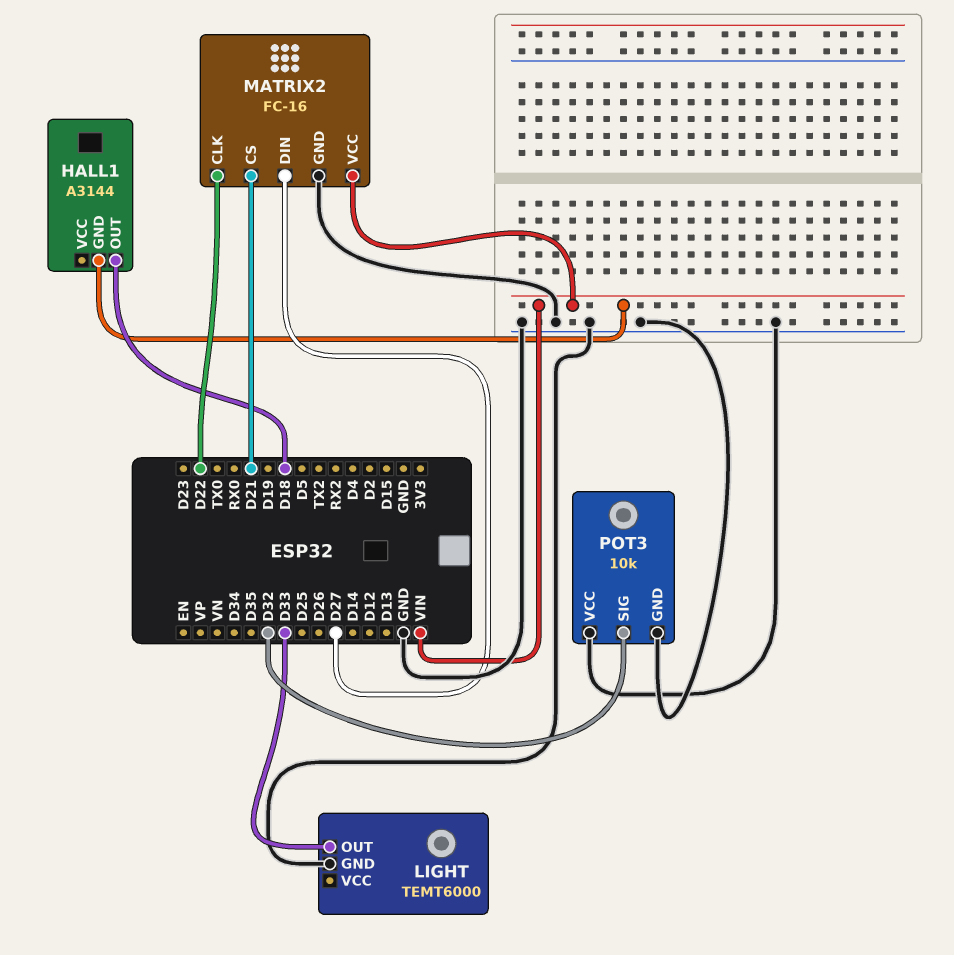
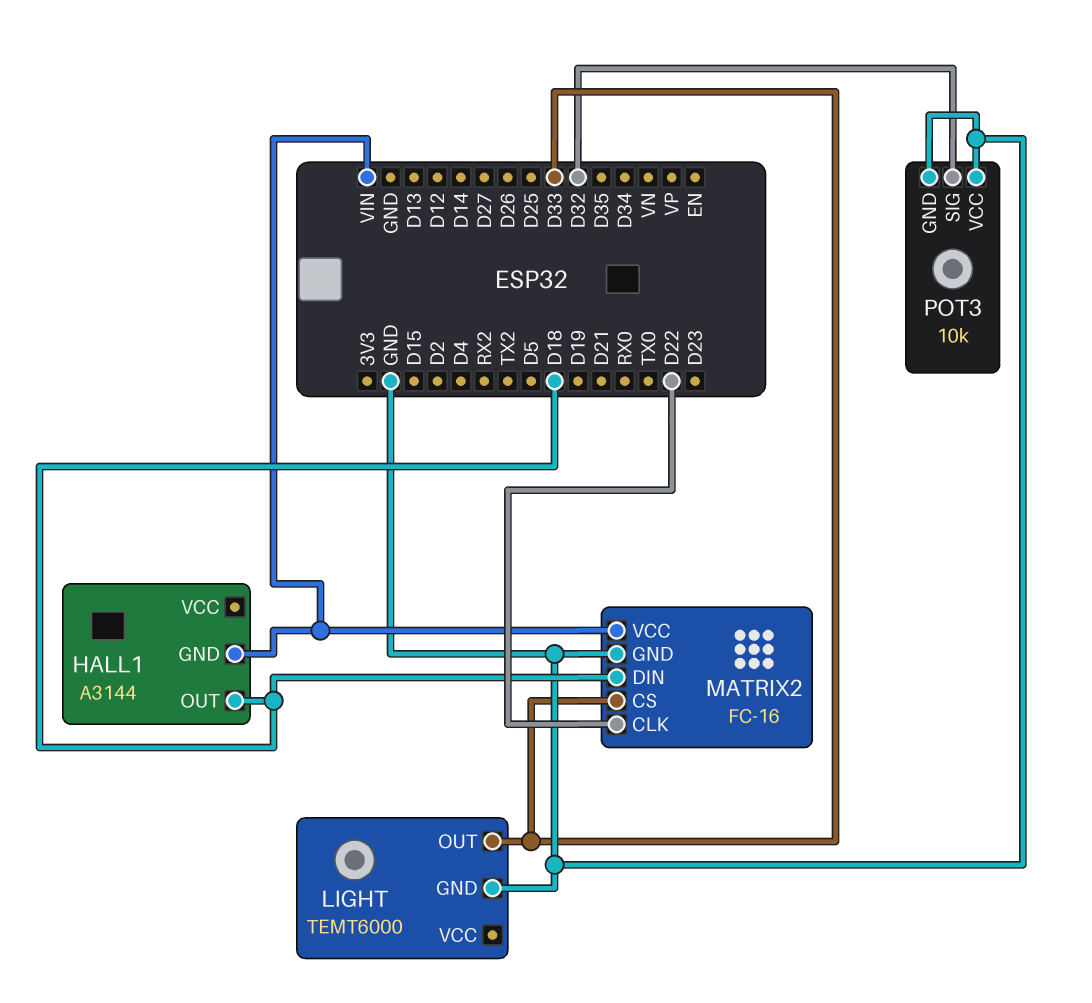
MATRIX2 pin CS: D21 -> D33
MATRIX2 pin DIN: D27 -> D18

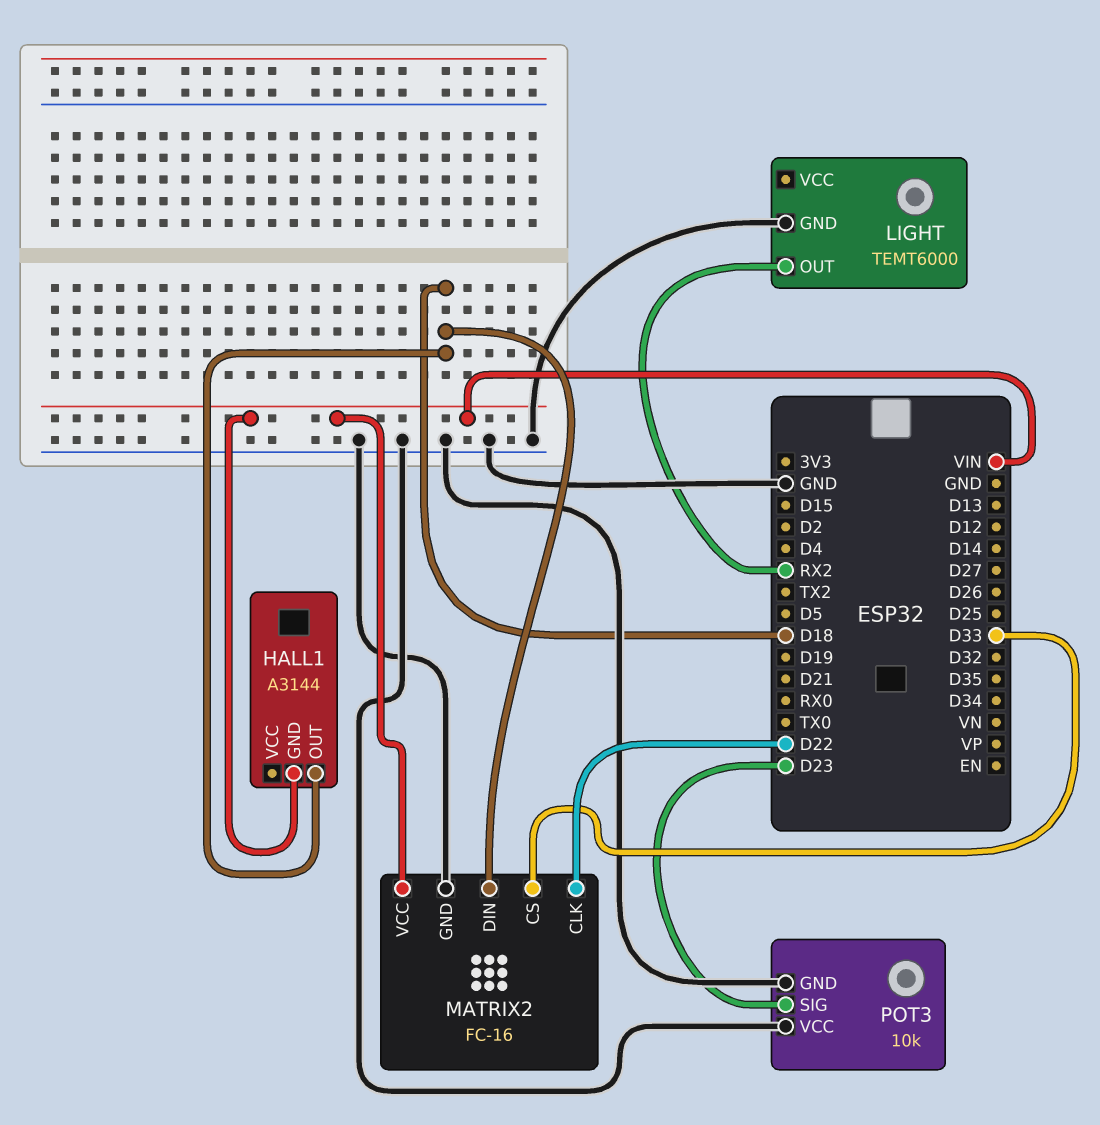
LIGHT pin OUT: D33 -> RX2
POT3 pin SIG: D32 -> D23

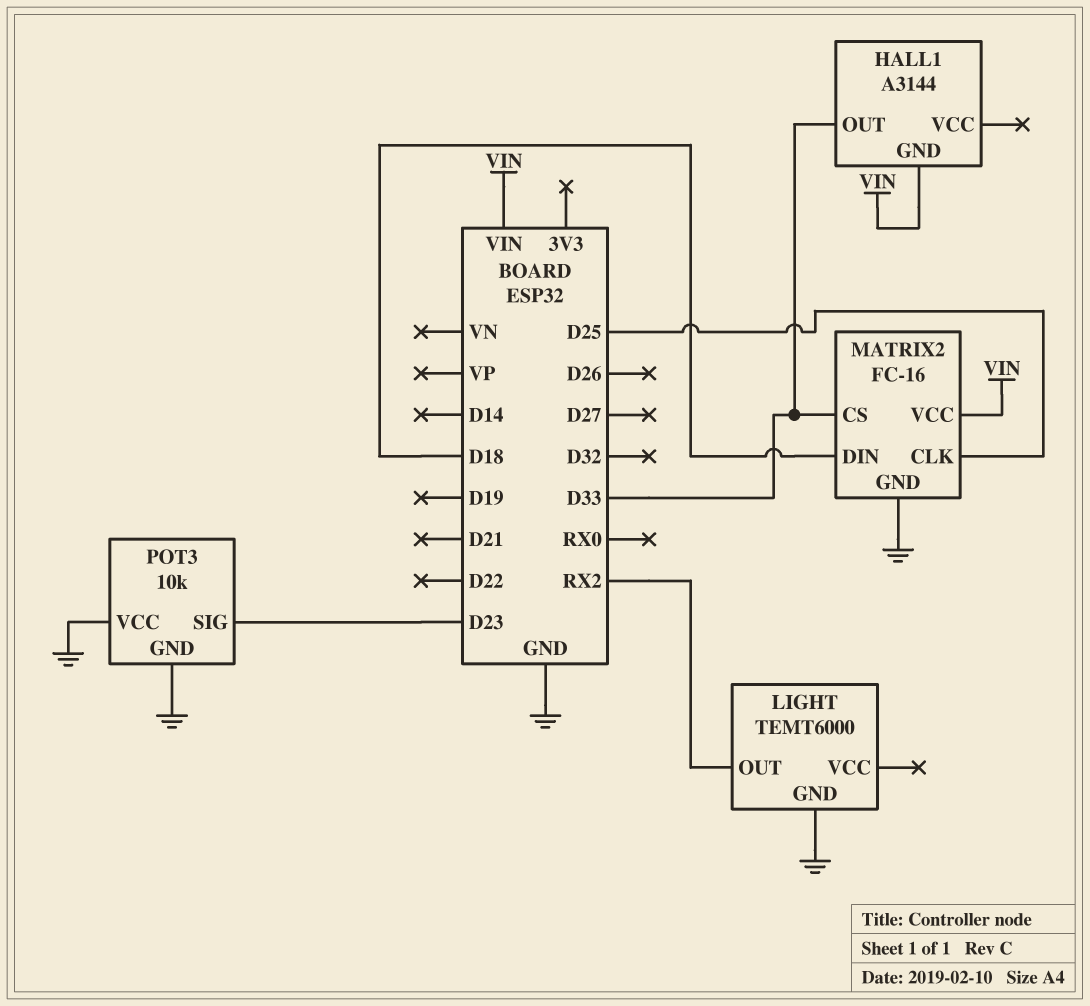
HALL1 pin OUT: D18 -> D33
MATRIX2 pin CLK: D22 -> D25

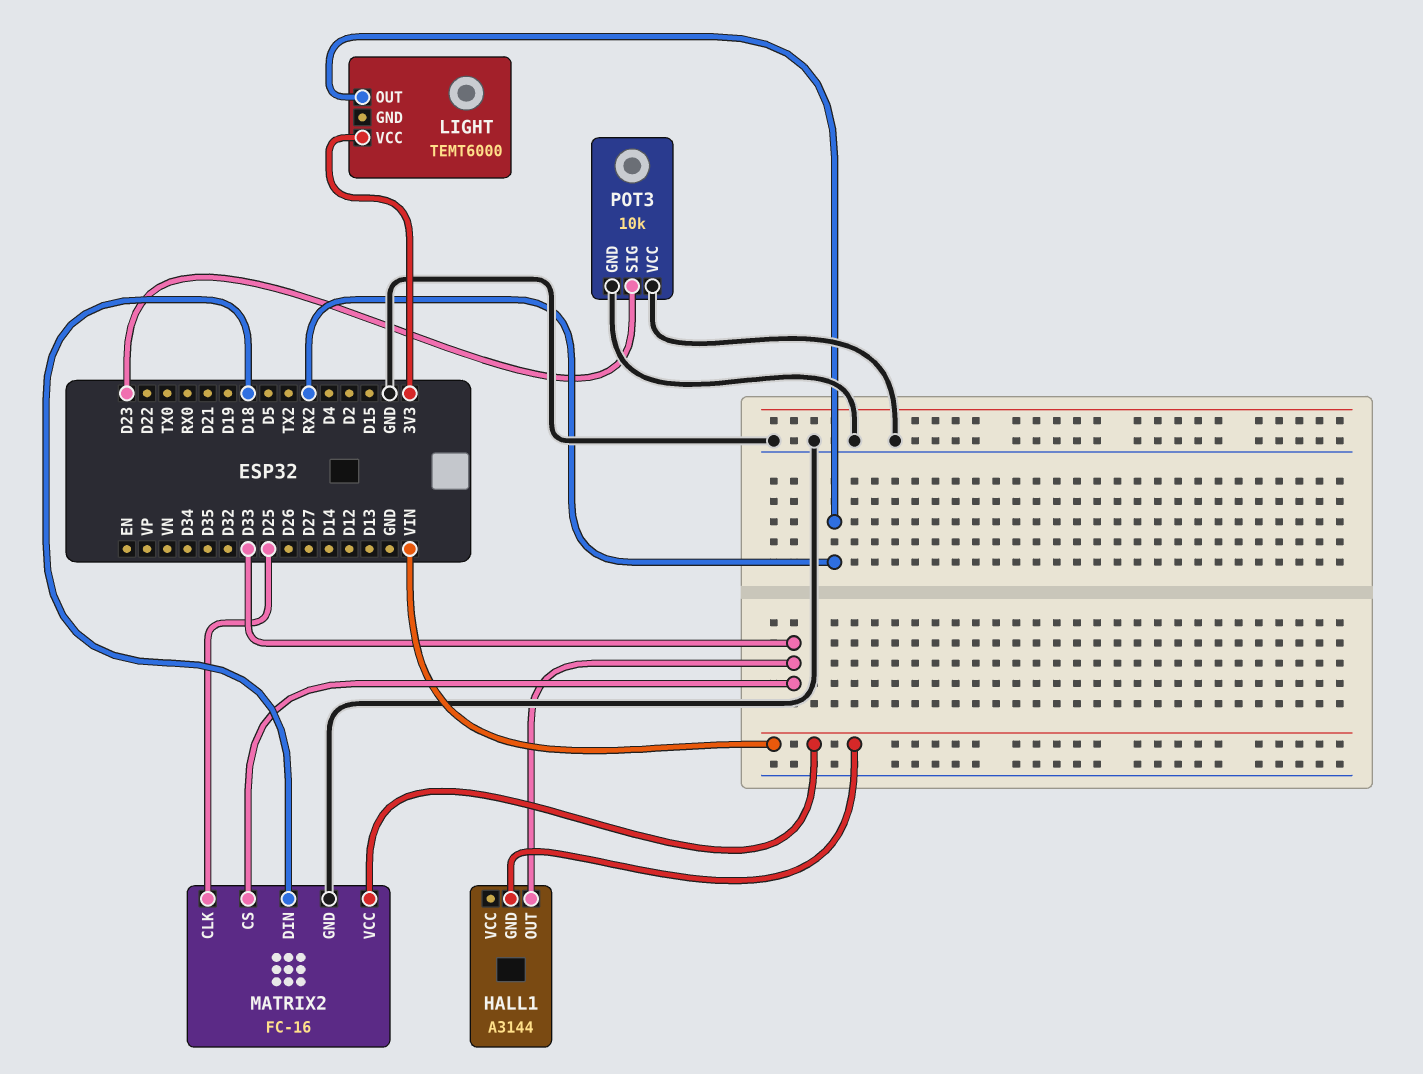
LIGHT pin GND: GND -> none
LIGHT pin VCC: none -> 3V3

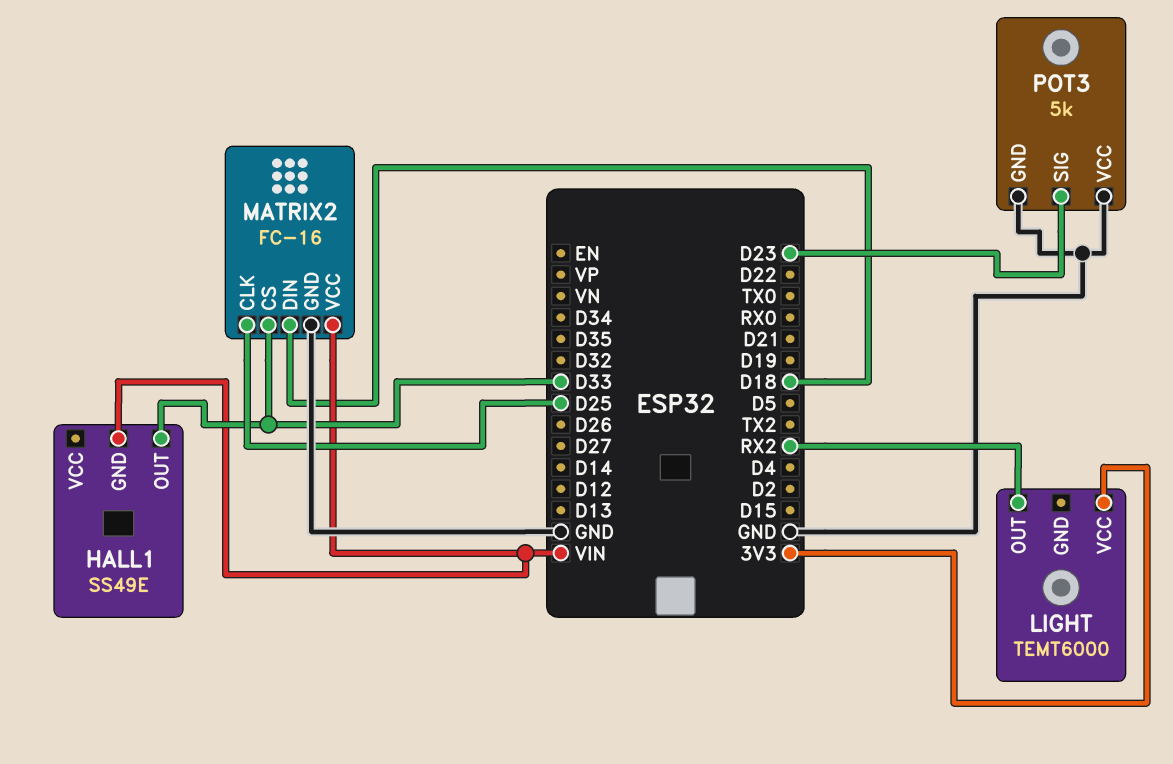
HALL1: A3144 -> SS49E
POT3: 10k -> 5k

